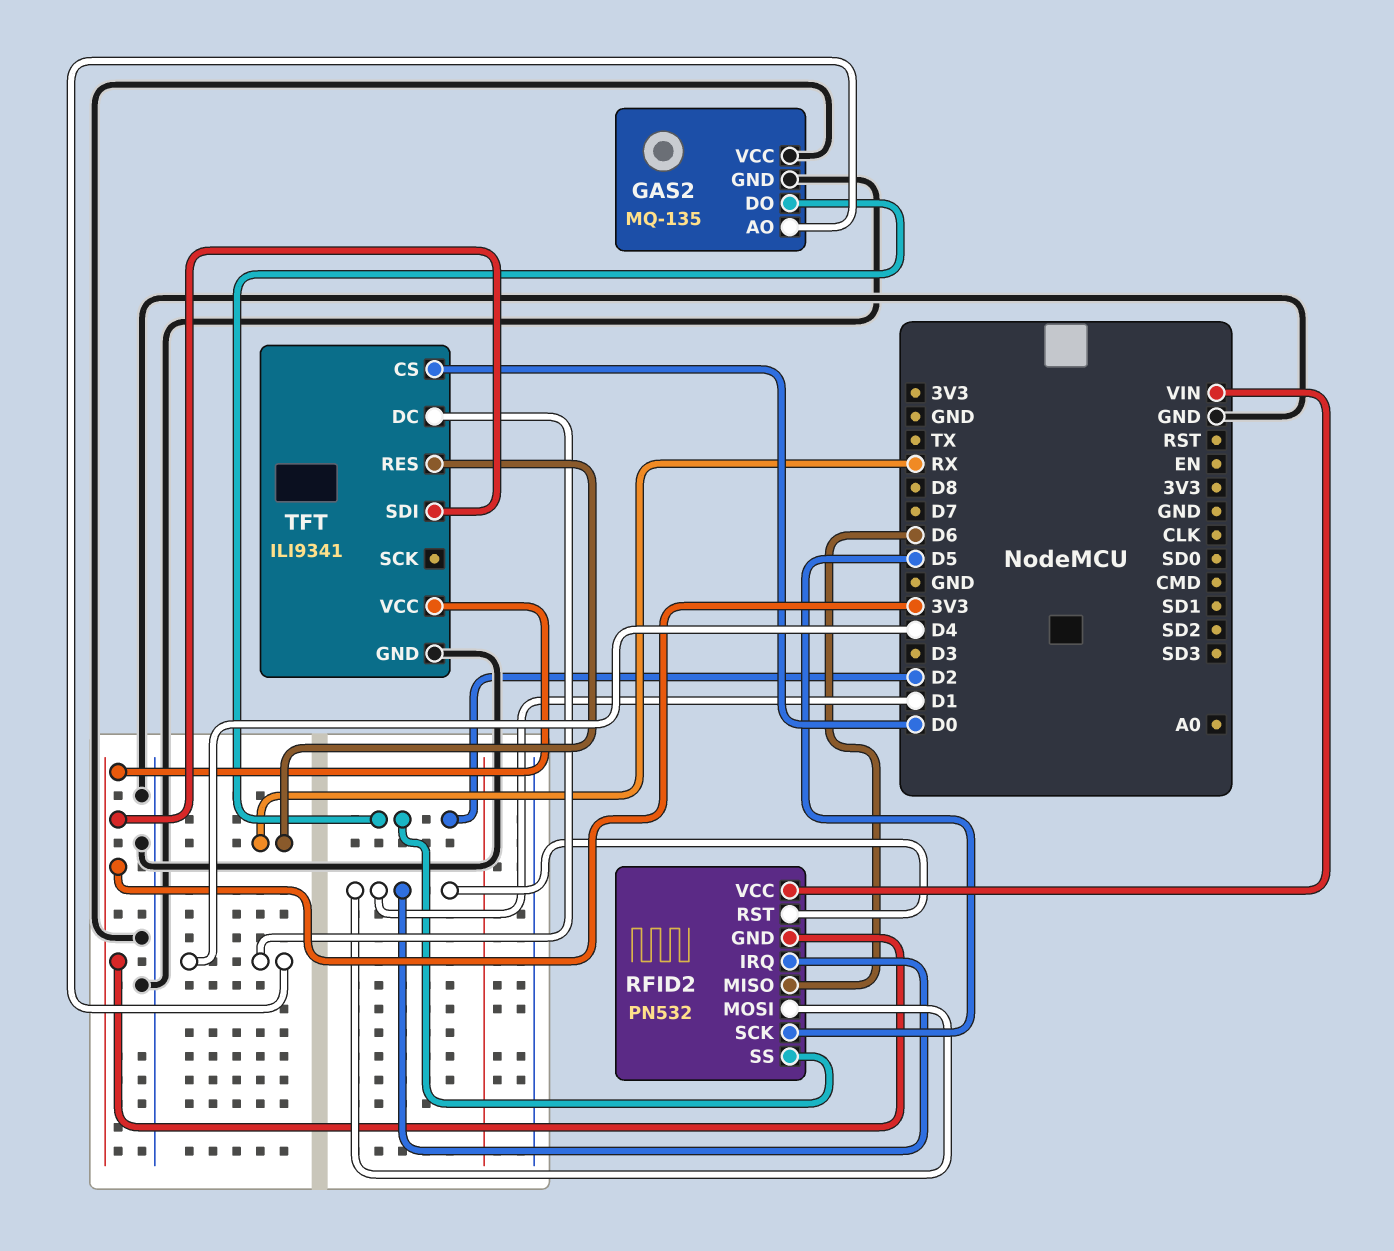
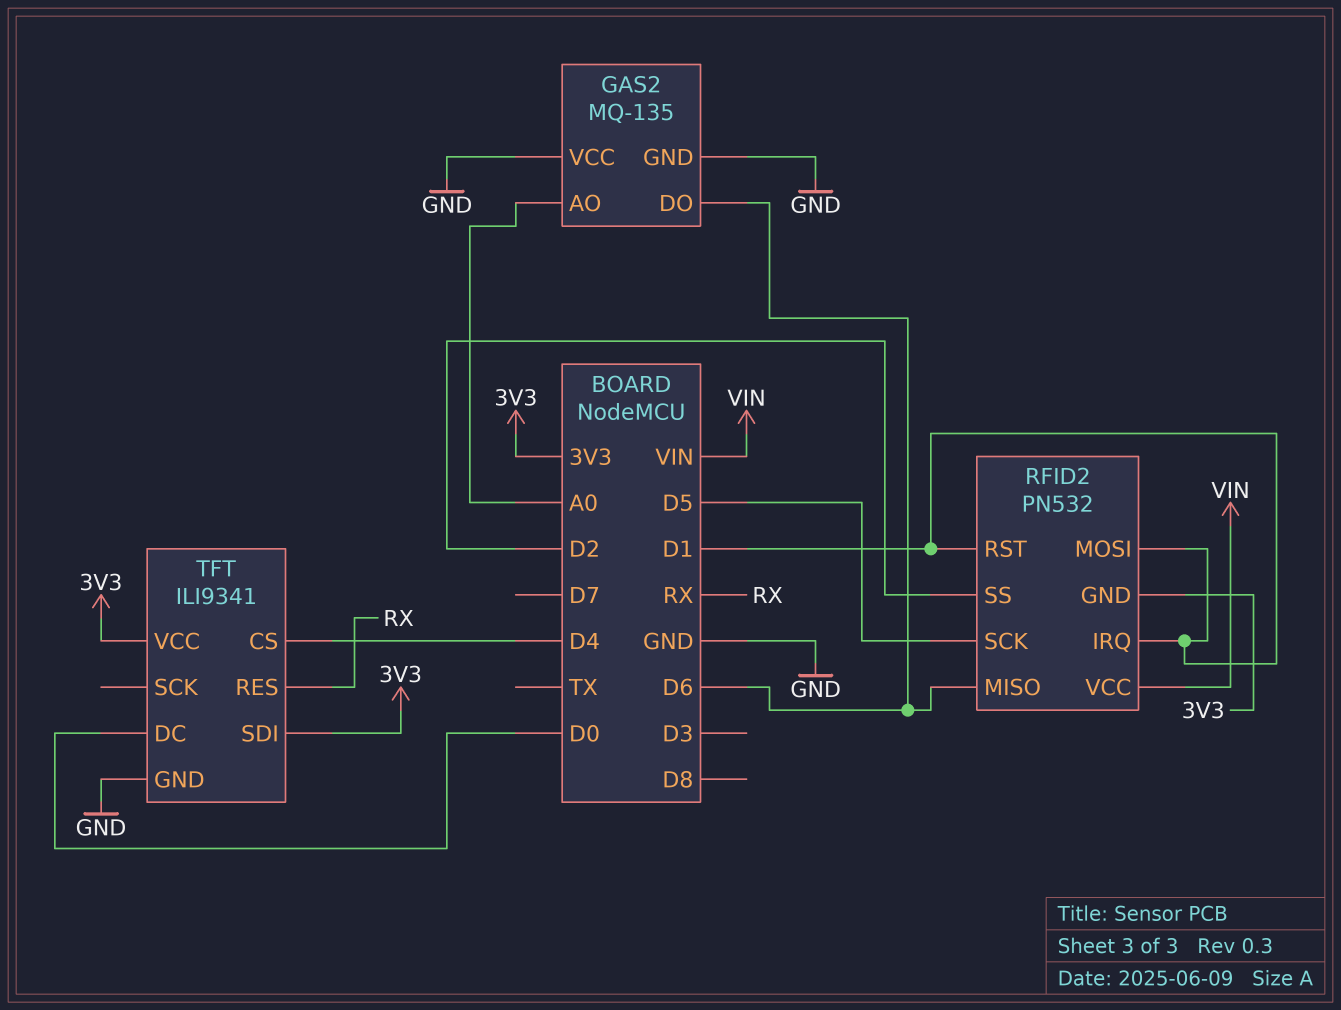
GAS2 pin AO: D4 -> A0
GAS2 pin DO: D2 -> D6
TFT pin CS: D0 -> D4
TFT pin DC: D4 -> D0

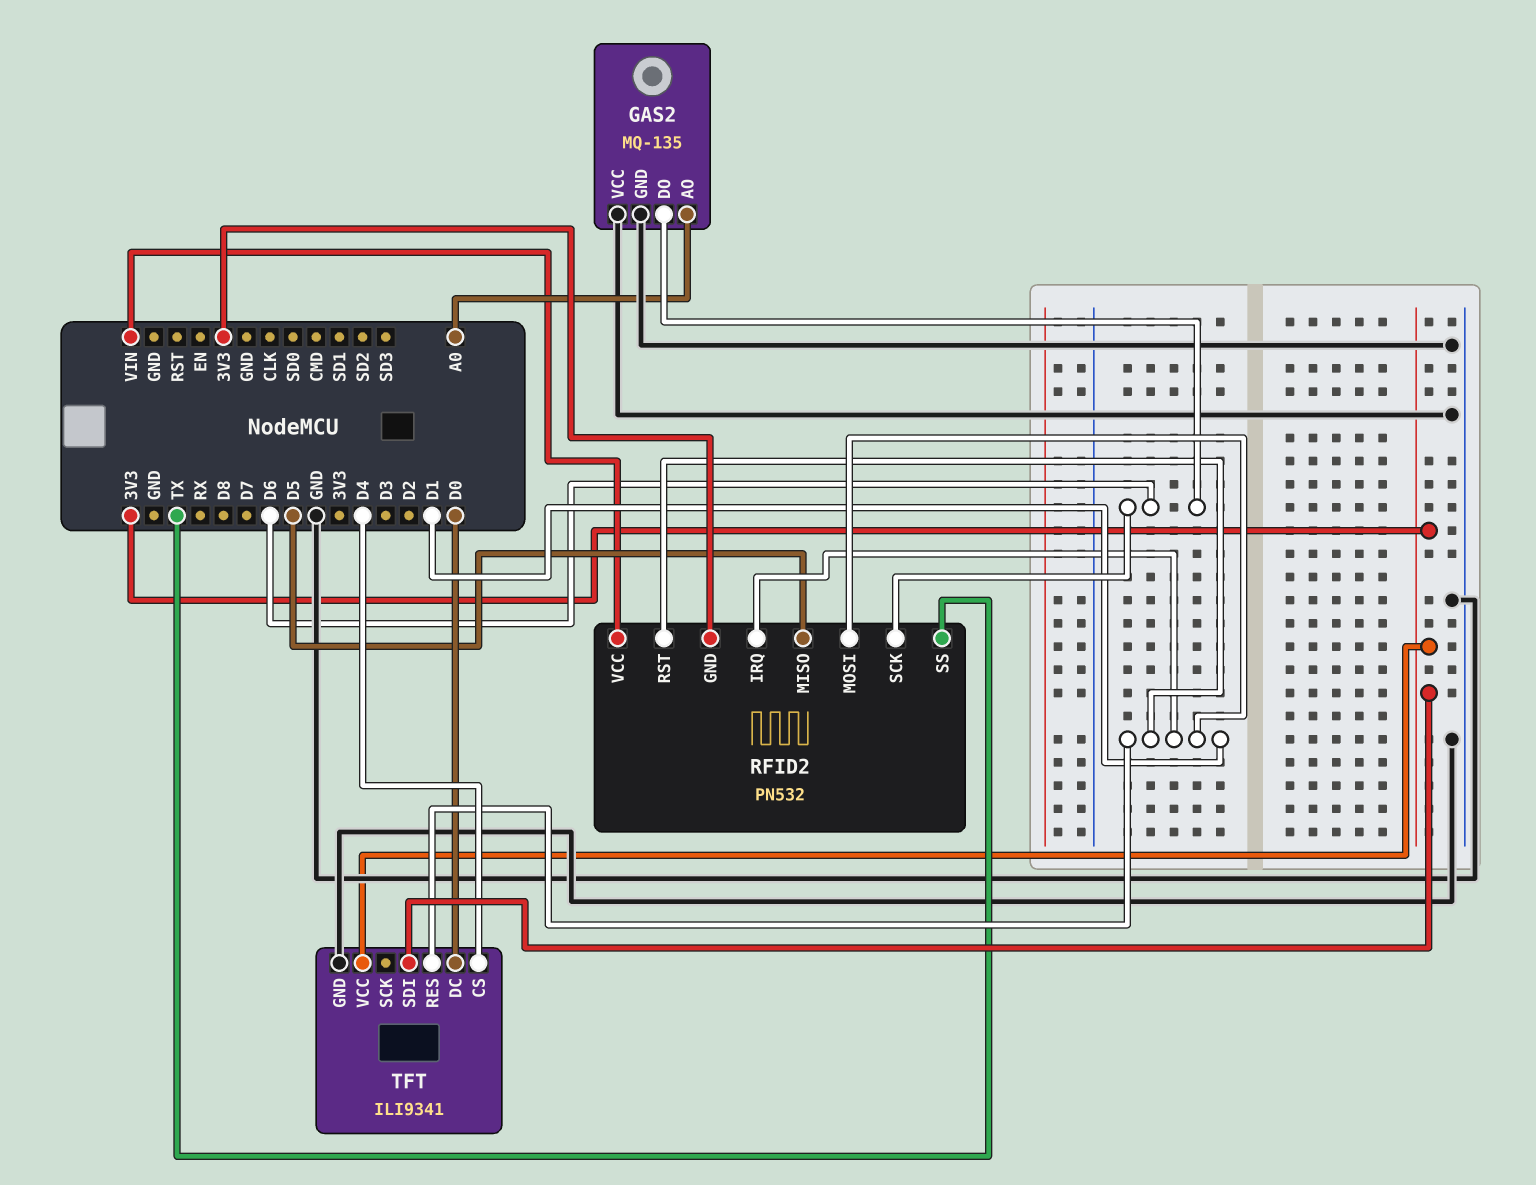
RFID2 pin MISO: D6 -> D5
RFID2 pin SCK: D5 -> D6
RFID2 pin SS: D2 -> TX
TFT pin RES: RX -> D1

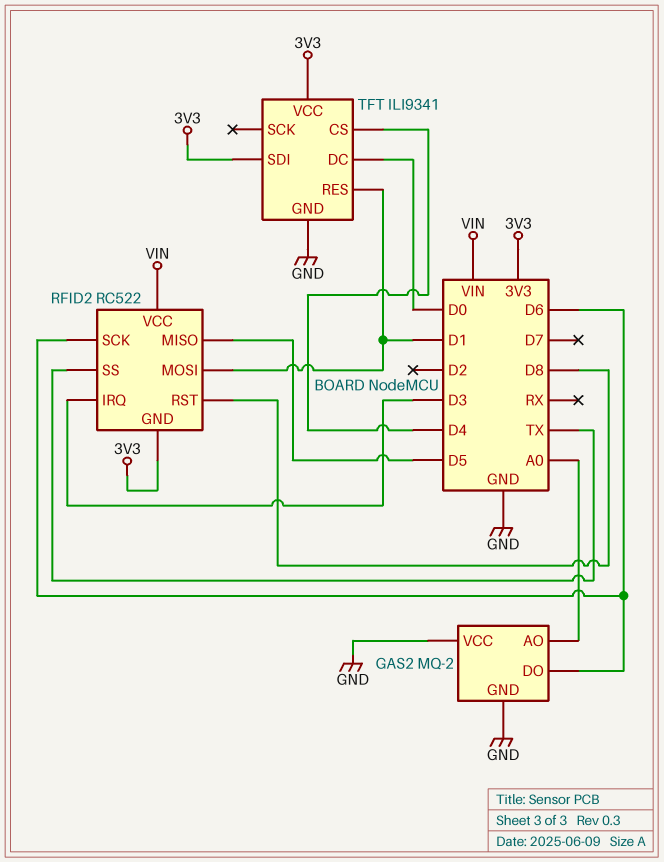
GAS2: MQ-135 -> MQ-2
RFID2: PN532 -> RC522
RFID2 pin IRQ: D1 -> D3
RFID2 pin RST: D1 -> D8

